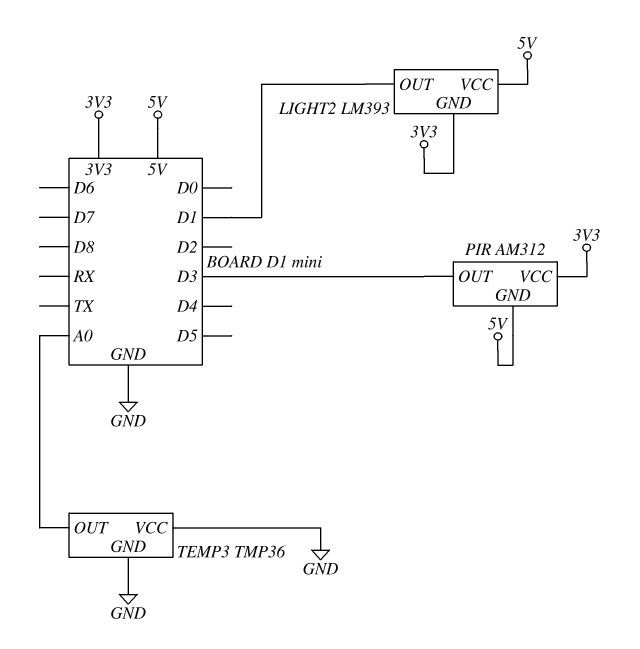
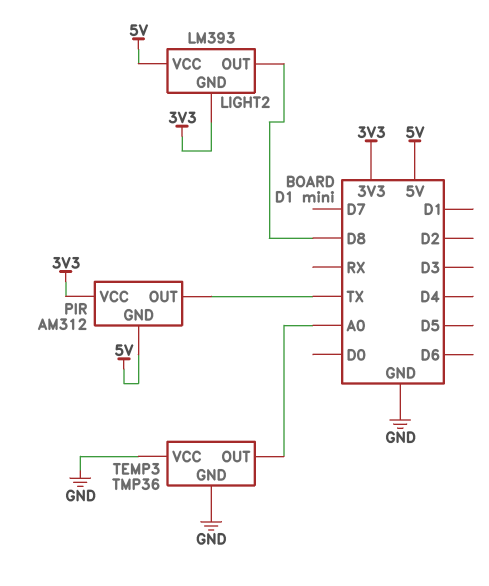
LIGHT2 pin OUT: D1 -> D8
PIR pin OUT: D3 -> TX

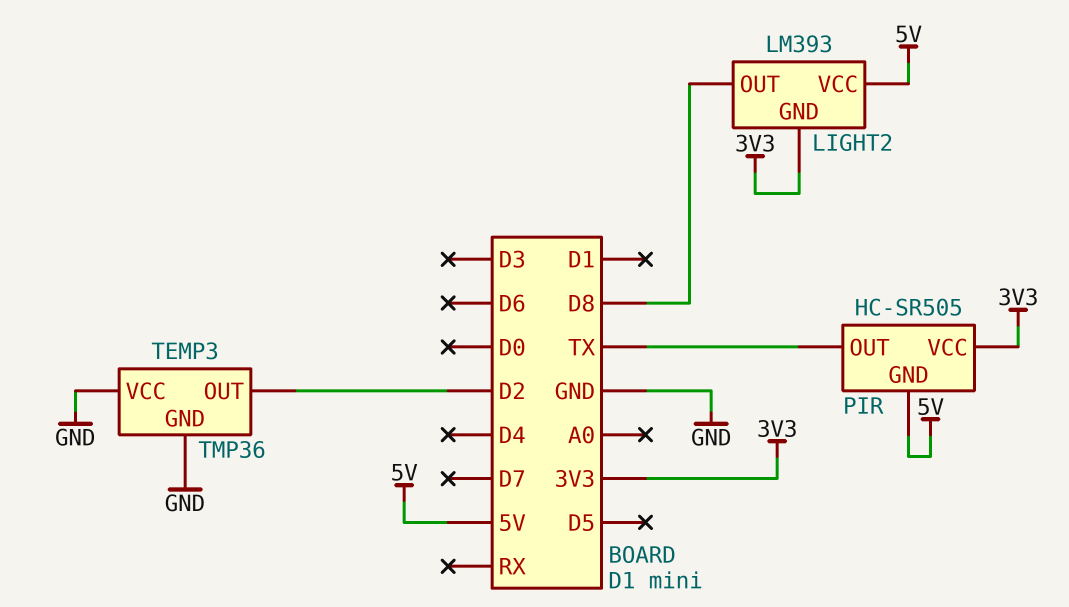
PIR: AM312 -> HC-SR505
TEMP3 pin OUT: A0 -> D2

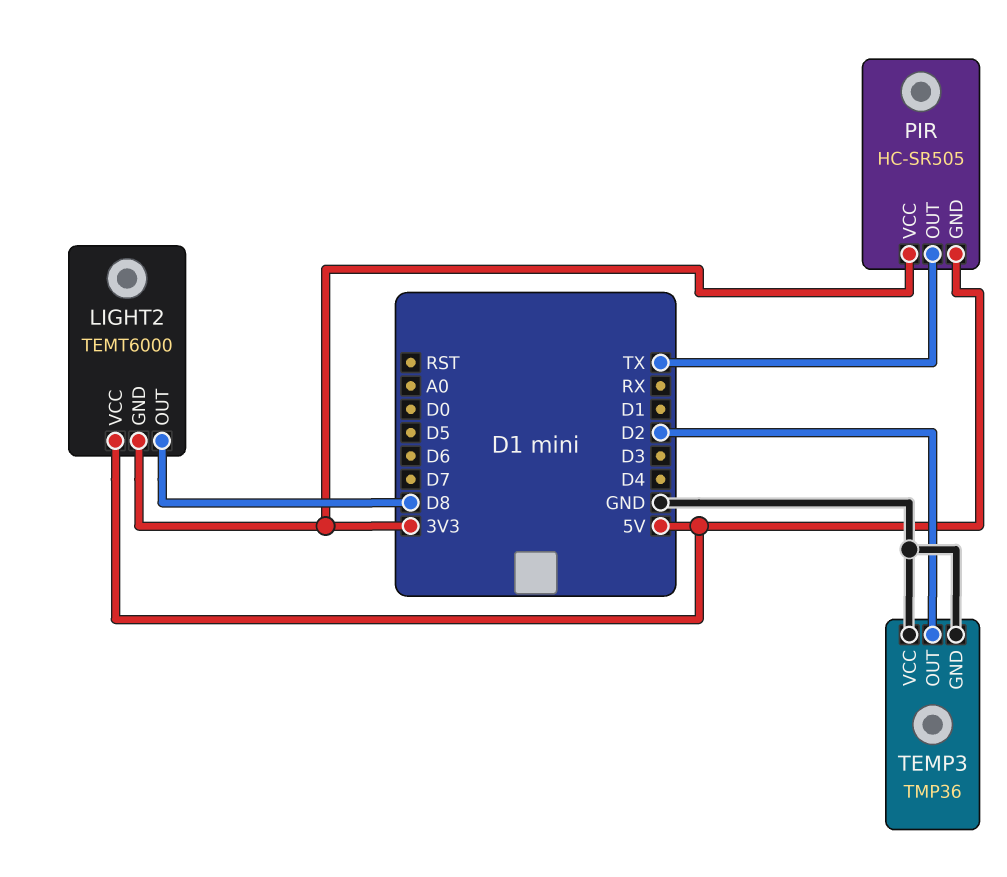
LIGHT2: LM393 -> TEMT6000

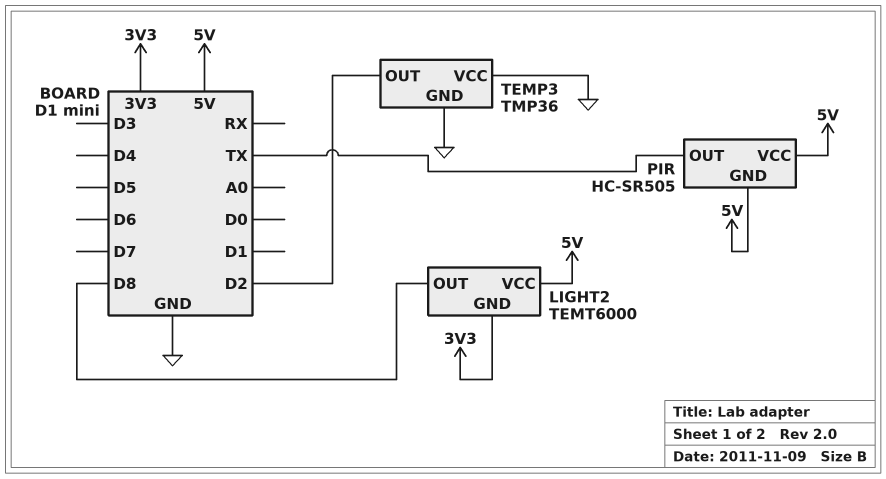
PIR pin VCC: 3V3 -> 5V

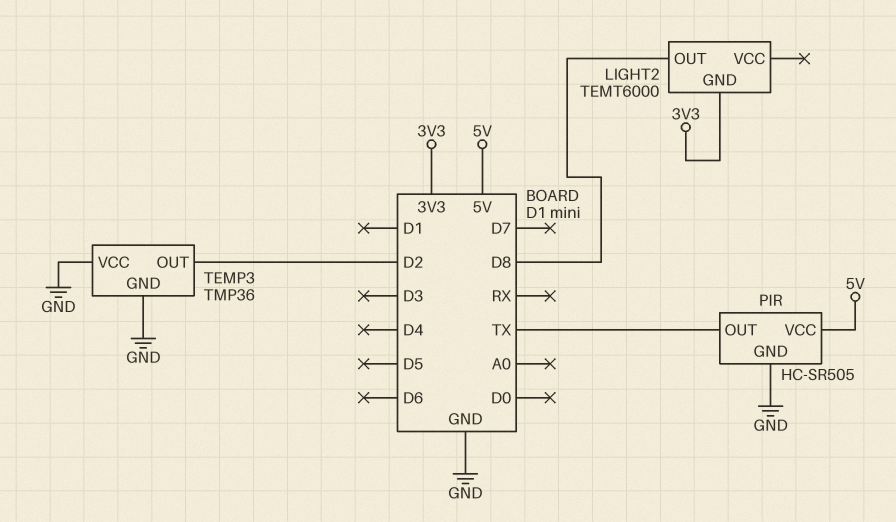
LIGHT2 pin VCC: 5V -> none
PIR pin GND: 5V -> GND

